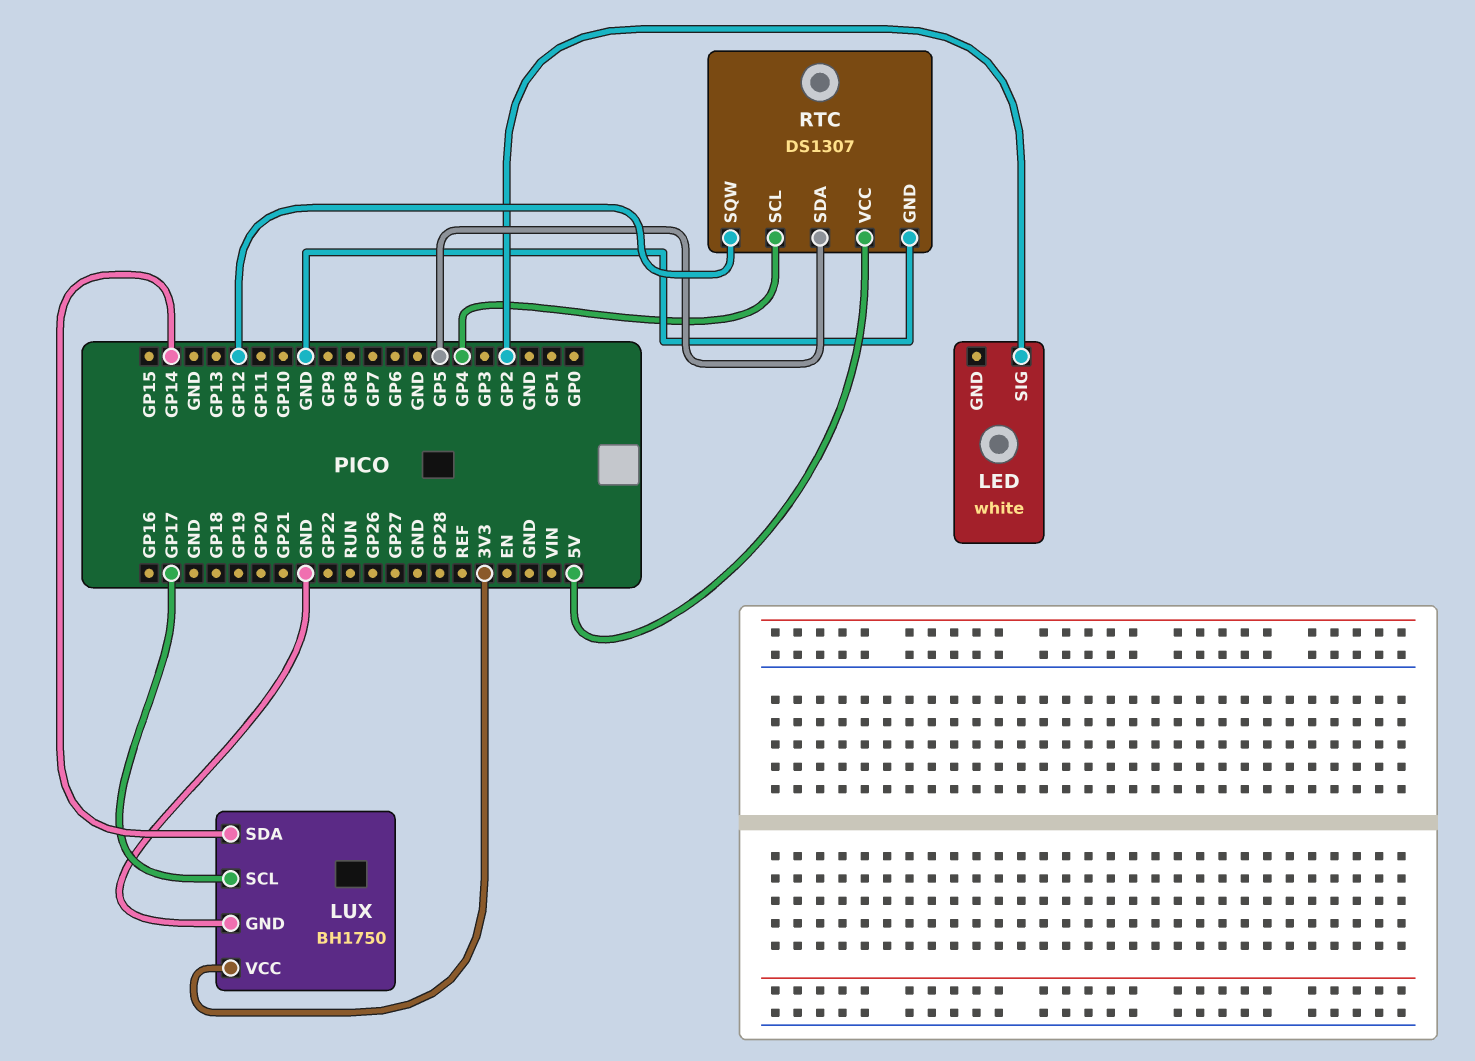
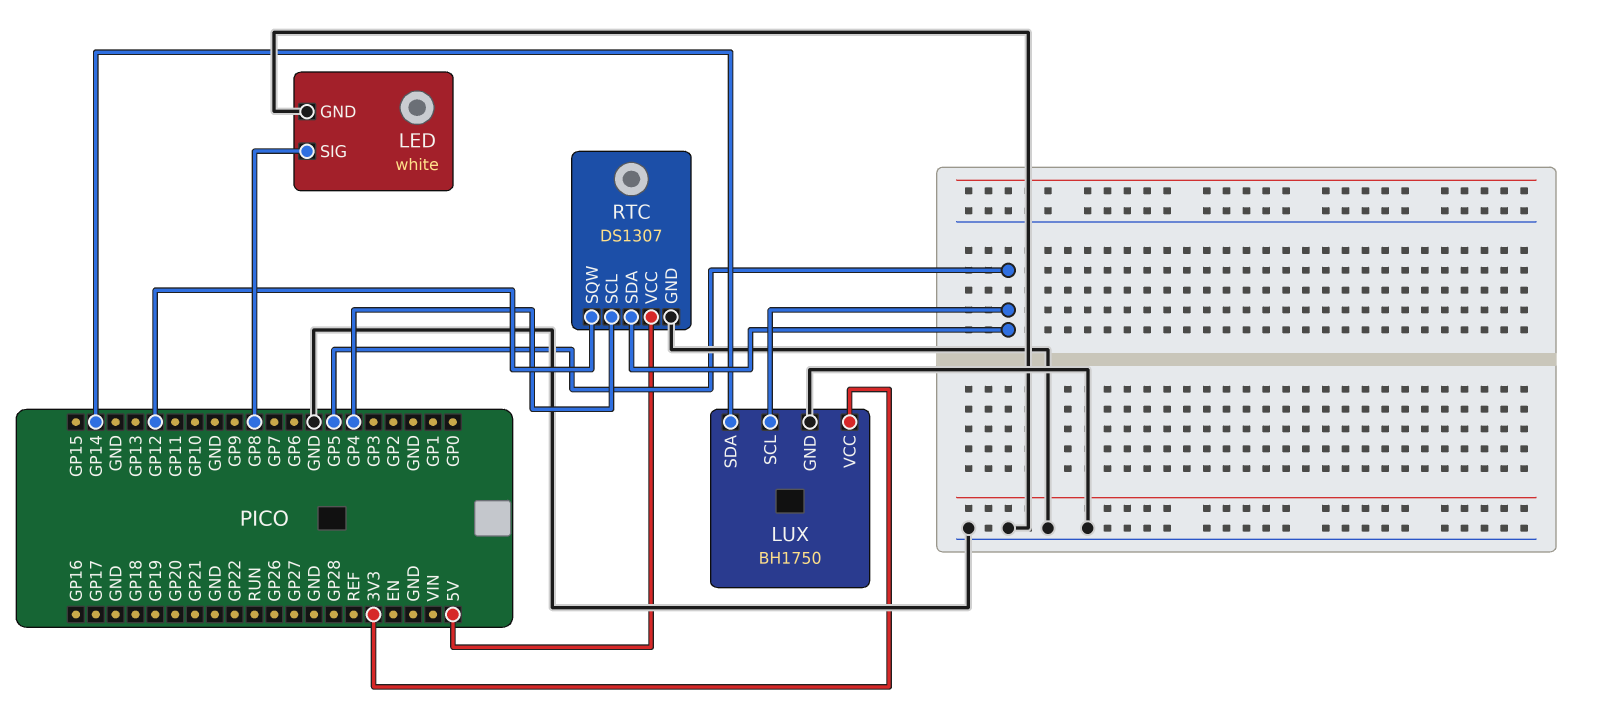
LED pin GND: none -> GND
LED pin SIG: GP2 -> GP8
LUX pin SCL: GP17 -> GP5

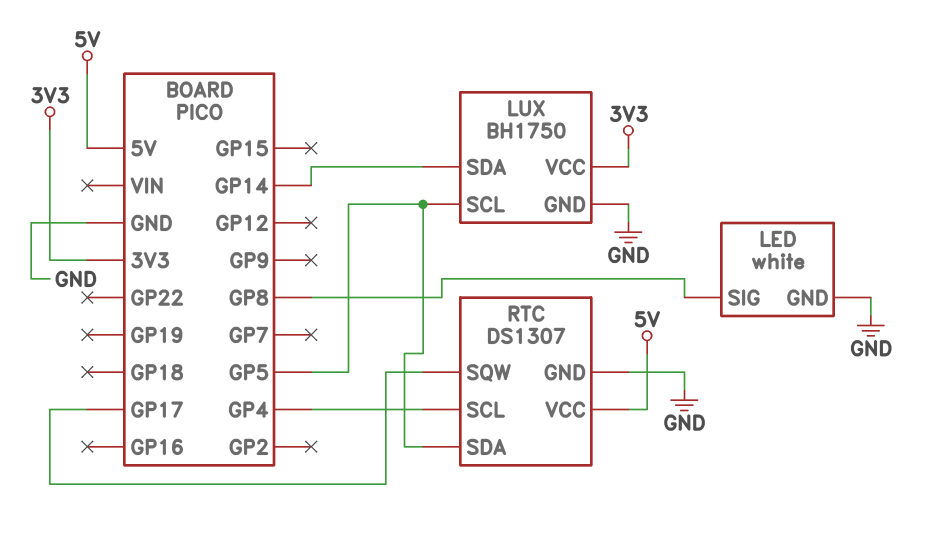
RTC pin SQW: GP12 -> GP17

